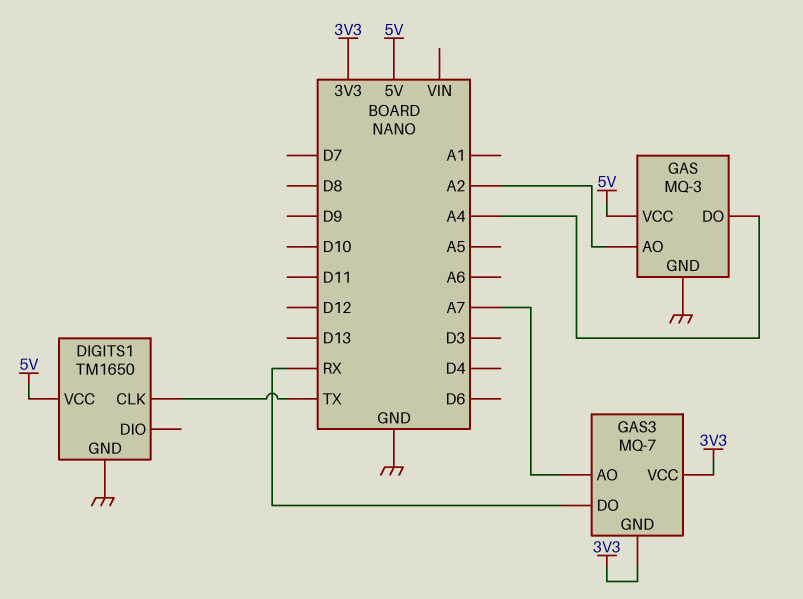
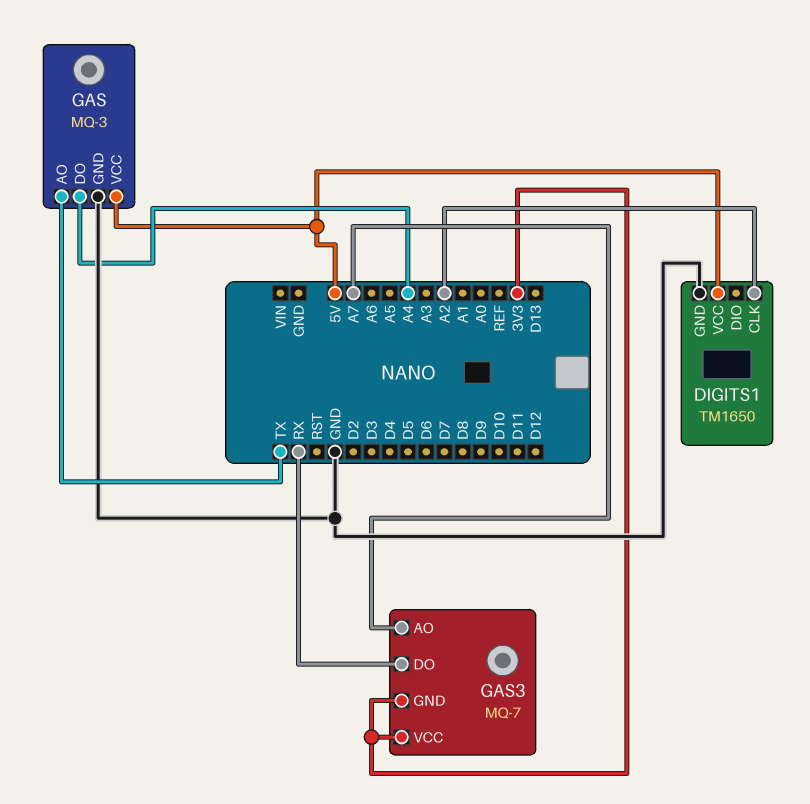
DIGITS1 pin CLK: TX -> A2
GAS pin AO: A2 -> TX

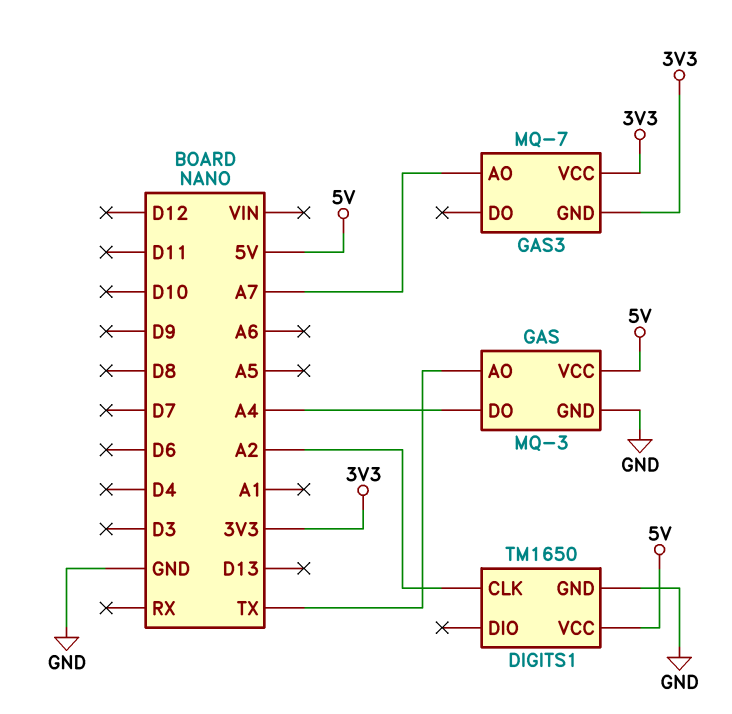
GAS3 pin DO: RX -> none

